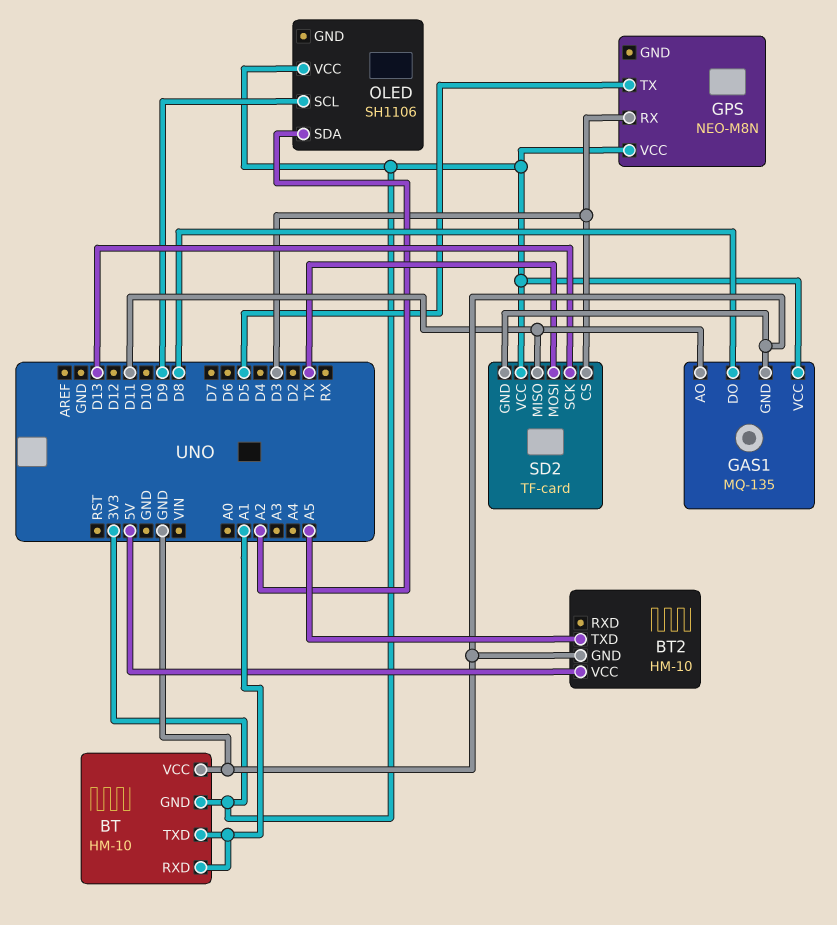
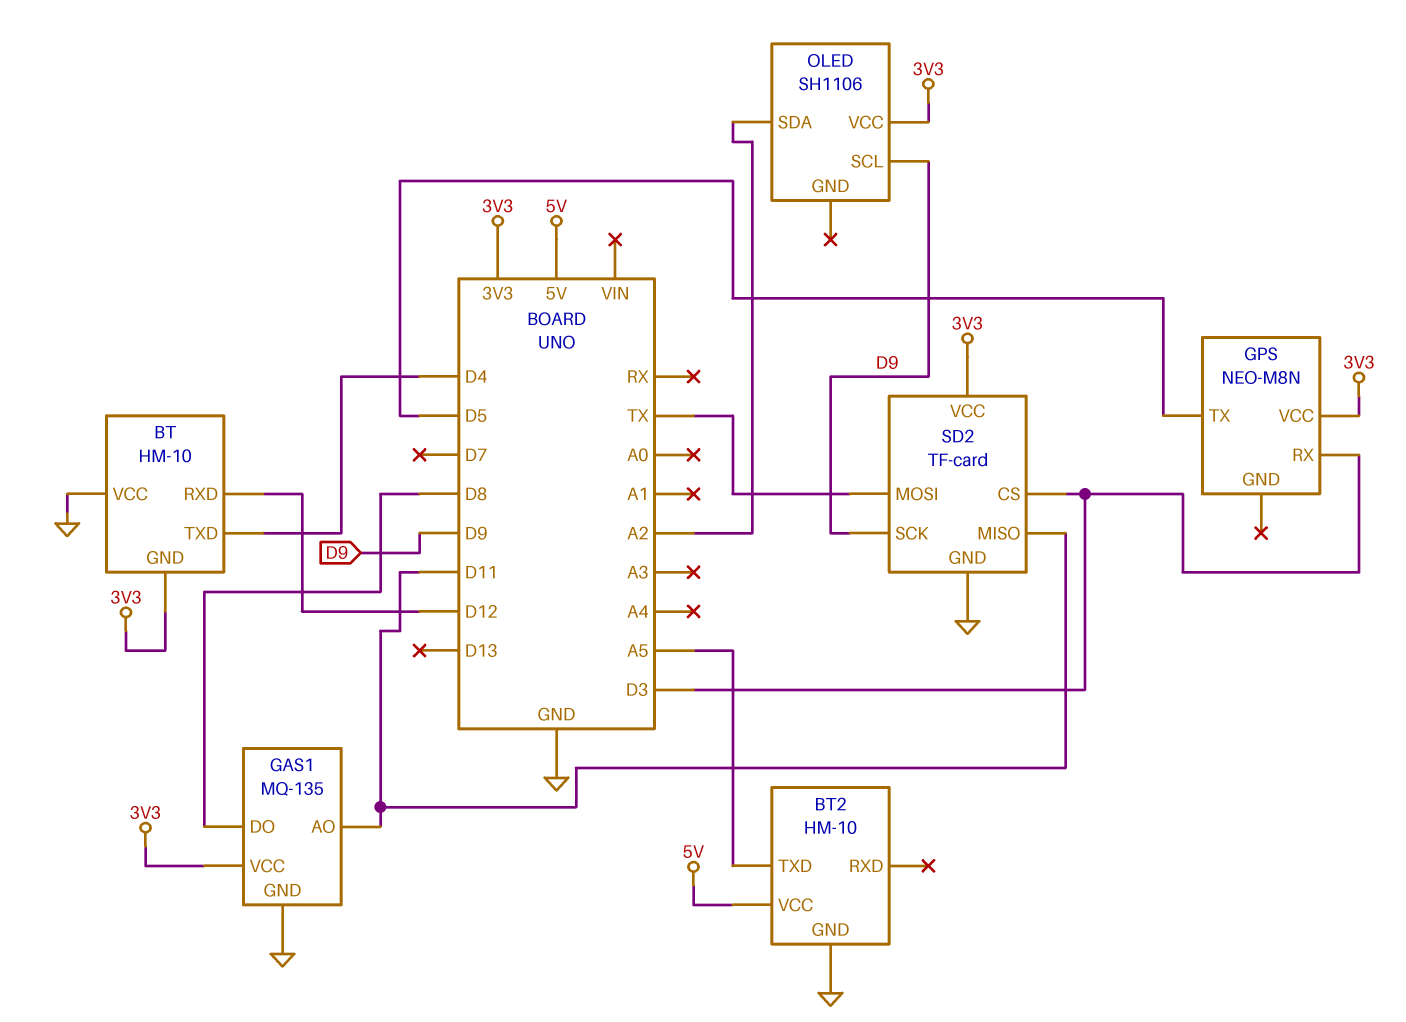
BT pin RXD: A1 -> D12
BT pin TXD: A1 -> D4
SD2 pin SCK: D13 -> D9

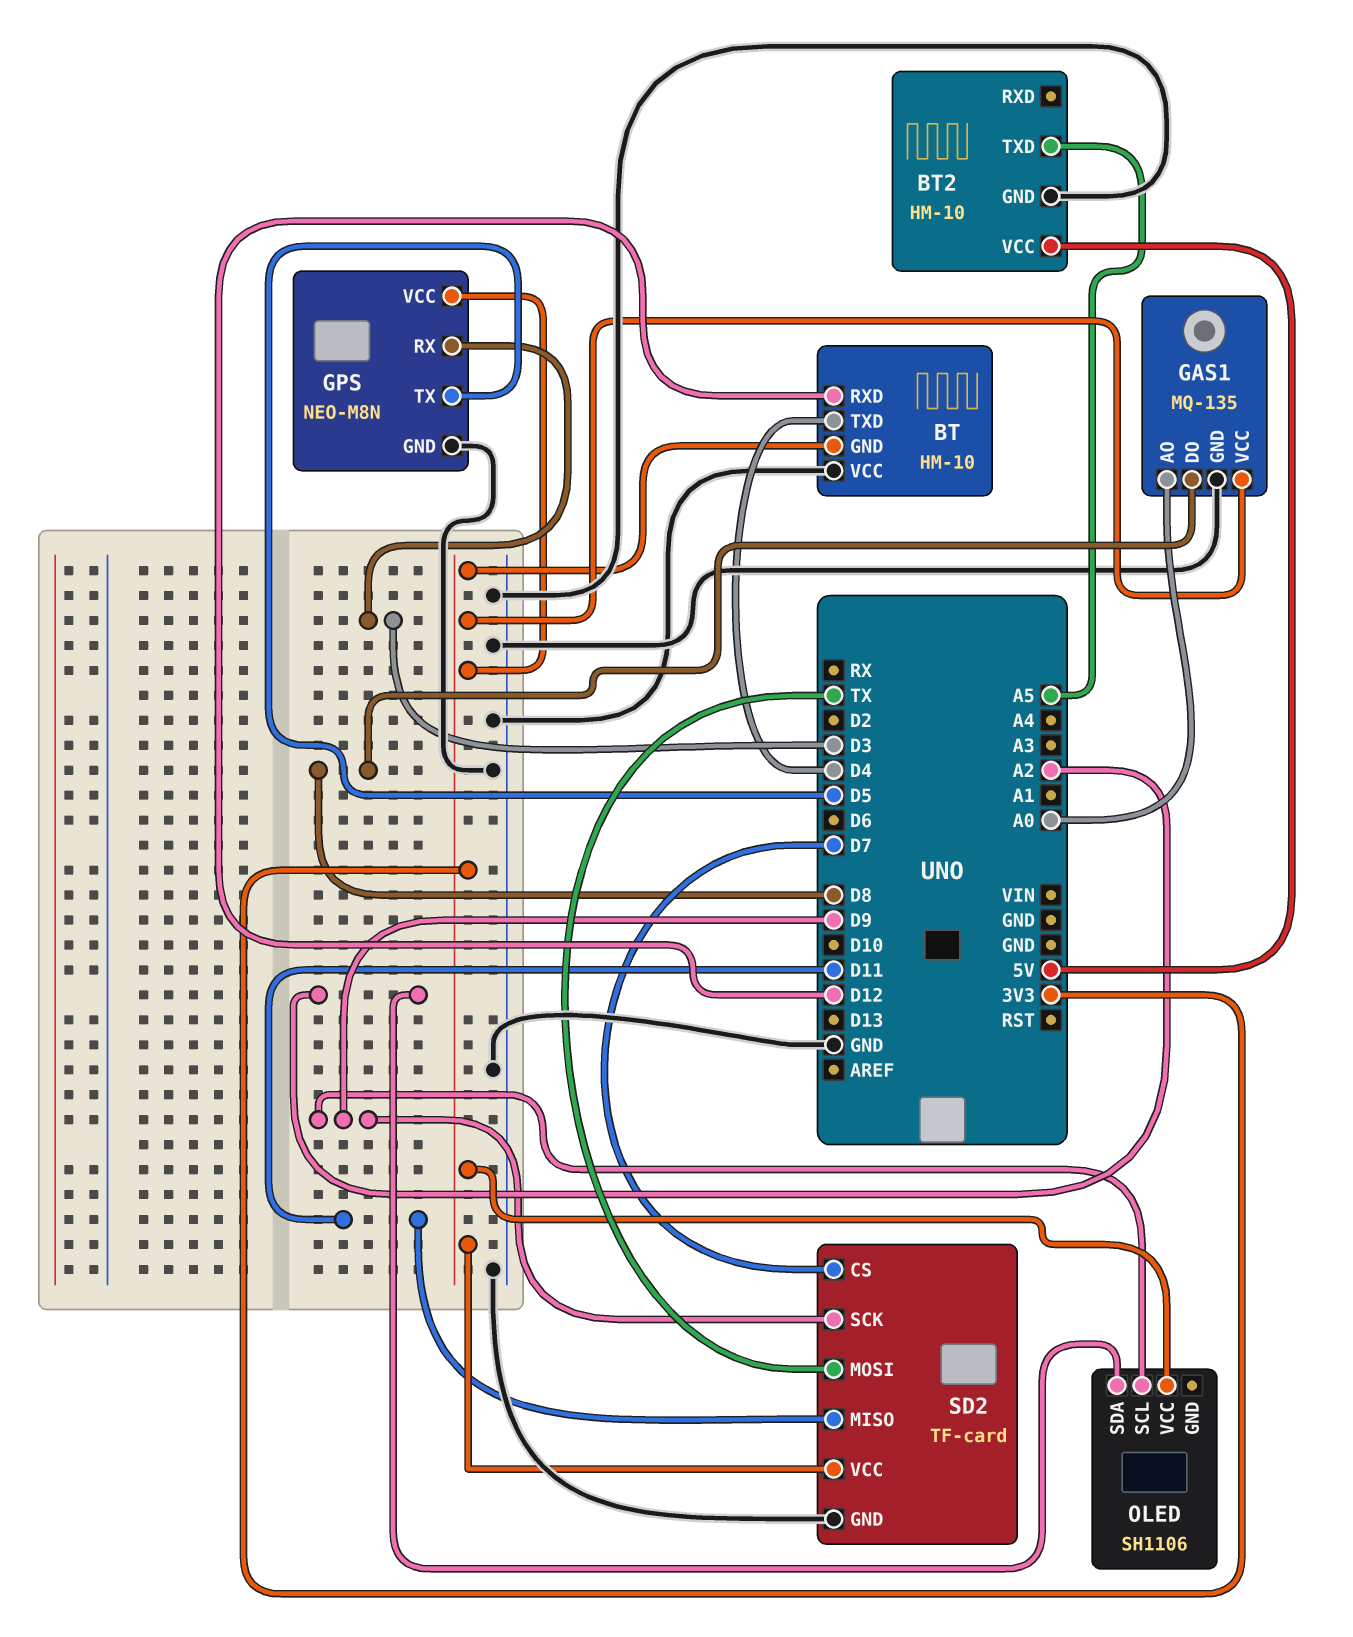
GAS1 pin AO: D11 -> A0
GPS pin GND: none -> GND
SD2 pin CS: D3 -> D7

